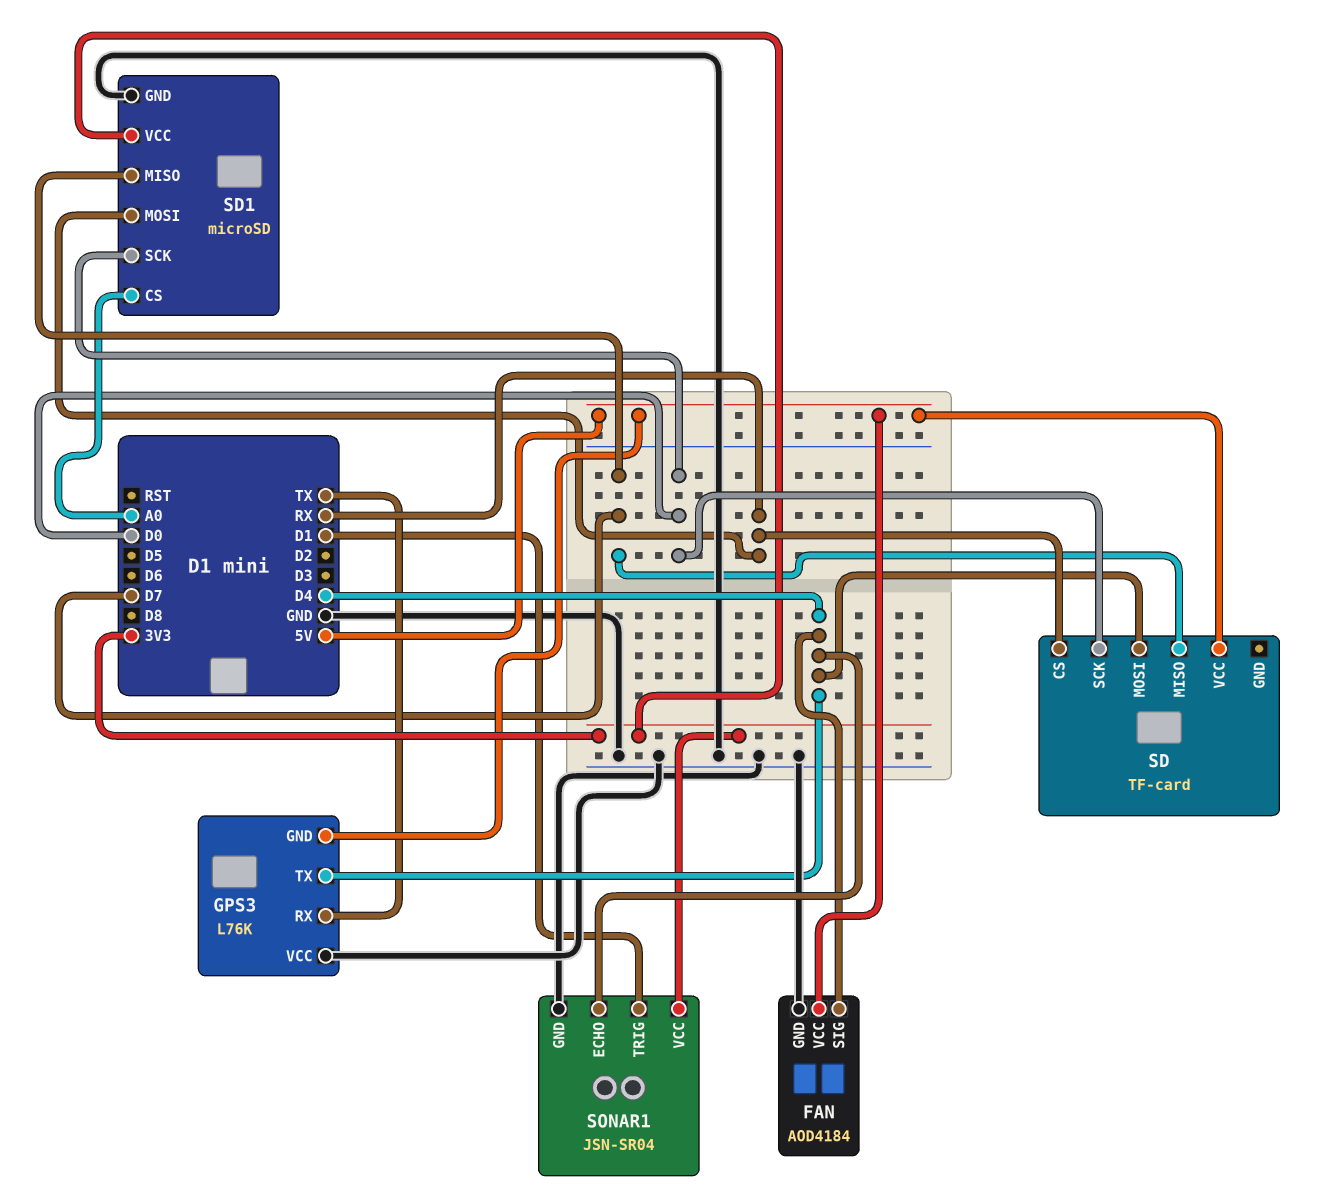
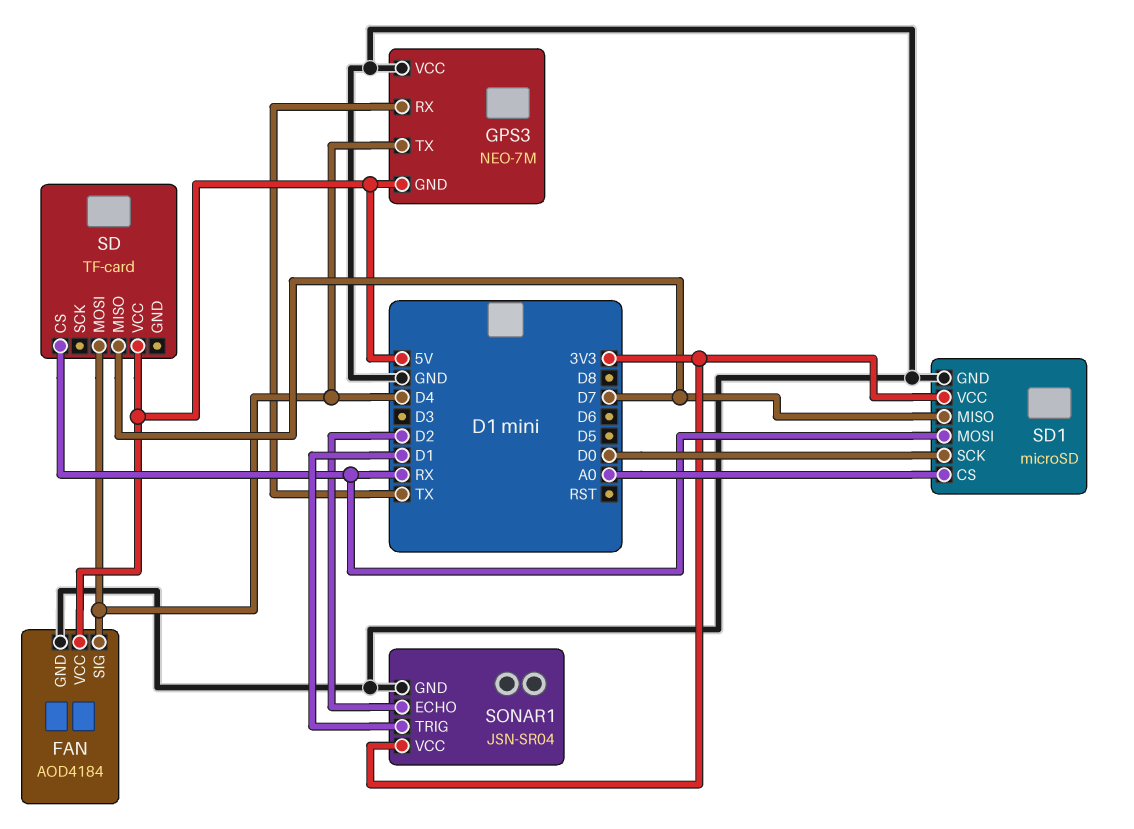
GPS3: L76K -> NEO-7M
SD pin SCK: D0 -> none
SONAR1 pin ECHO: D4 -> D2

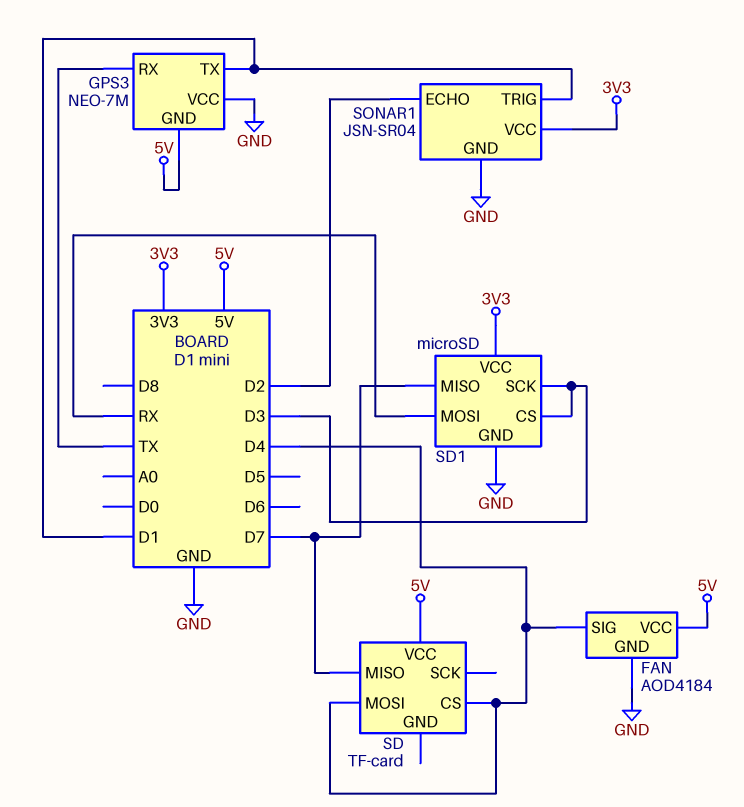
GPS3 pin TX: D4 -> D1
SD pin CS: RX -> D4
SD1 pin CS: A0 -> D3
SD1 pin SCK: D0 -> D3

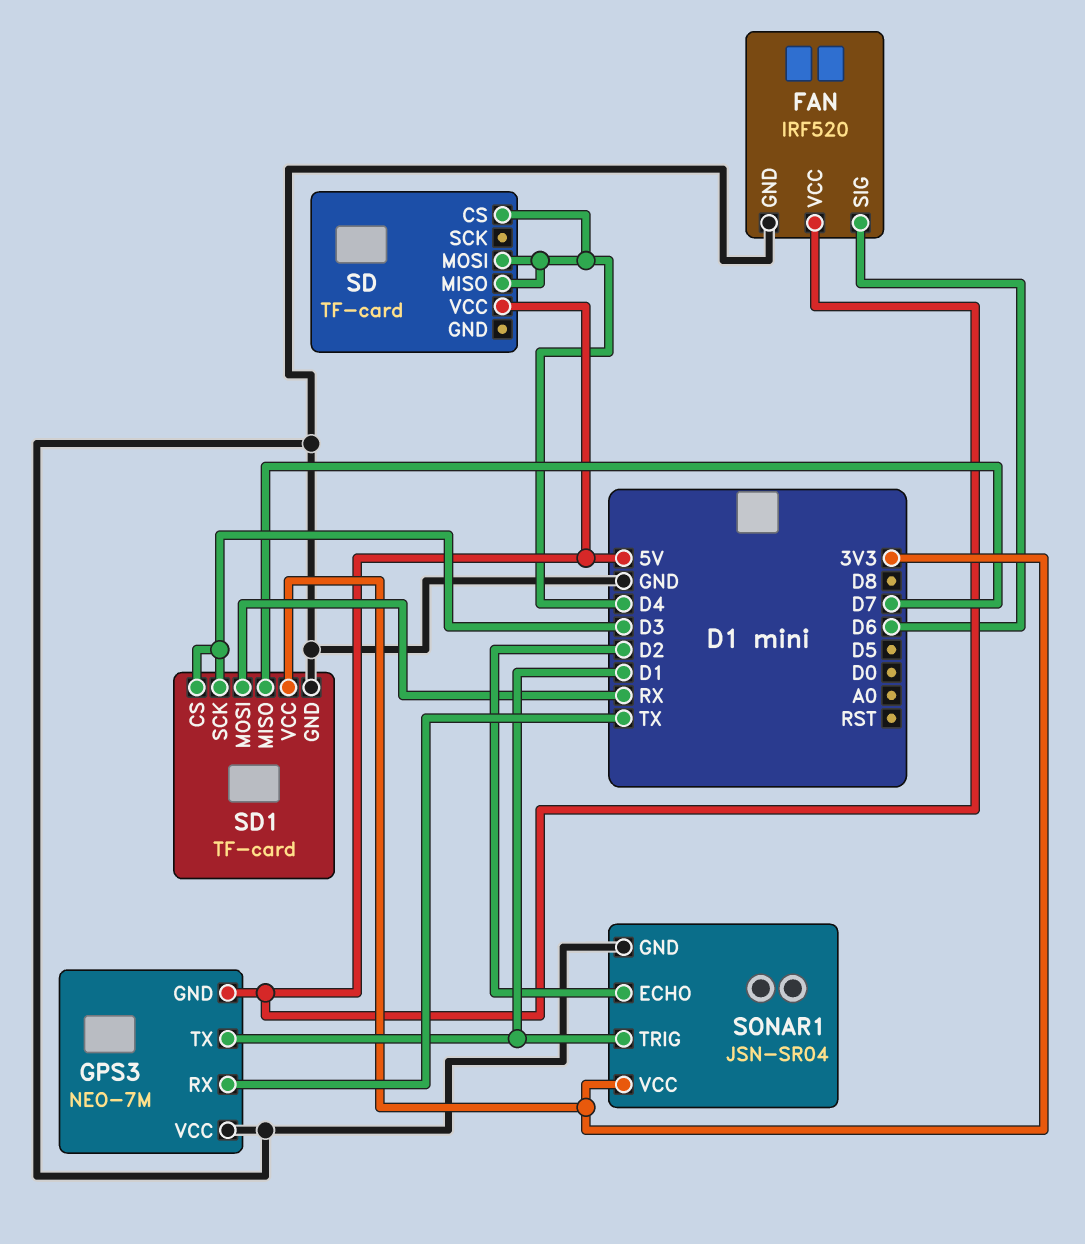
FAN: AOD4184 -> IRF520
FAN pin SIG: D4 -> D6
SD pin MISO: D7 -> D4
SD1: microSD -> TF-card

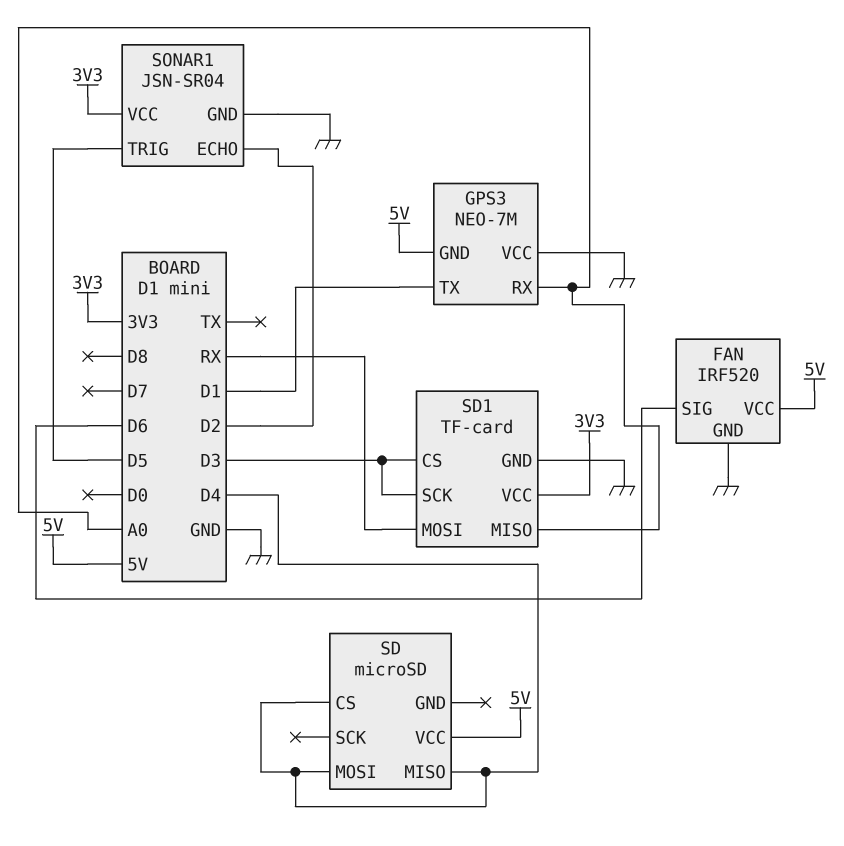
GPS3 pin RX: TX -> A0
SD: TF-card -> microSD
SD1 pin MISO: D7 -> A0
SONAR1 pin TRIG: D1 -> D5

